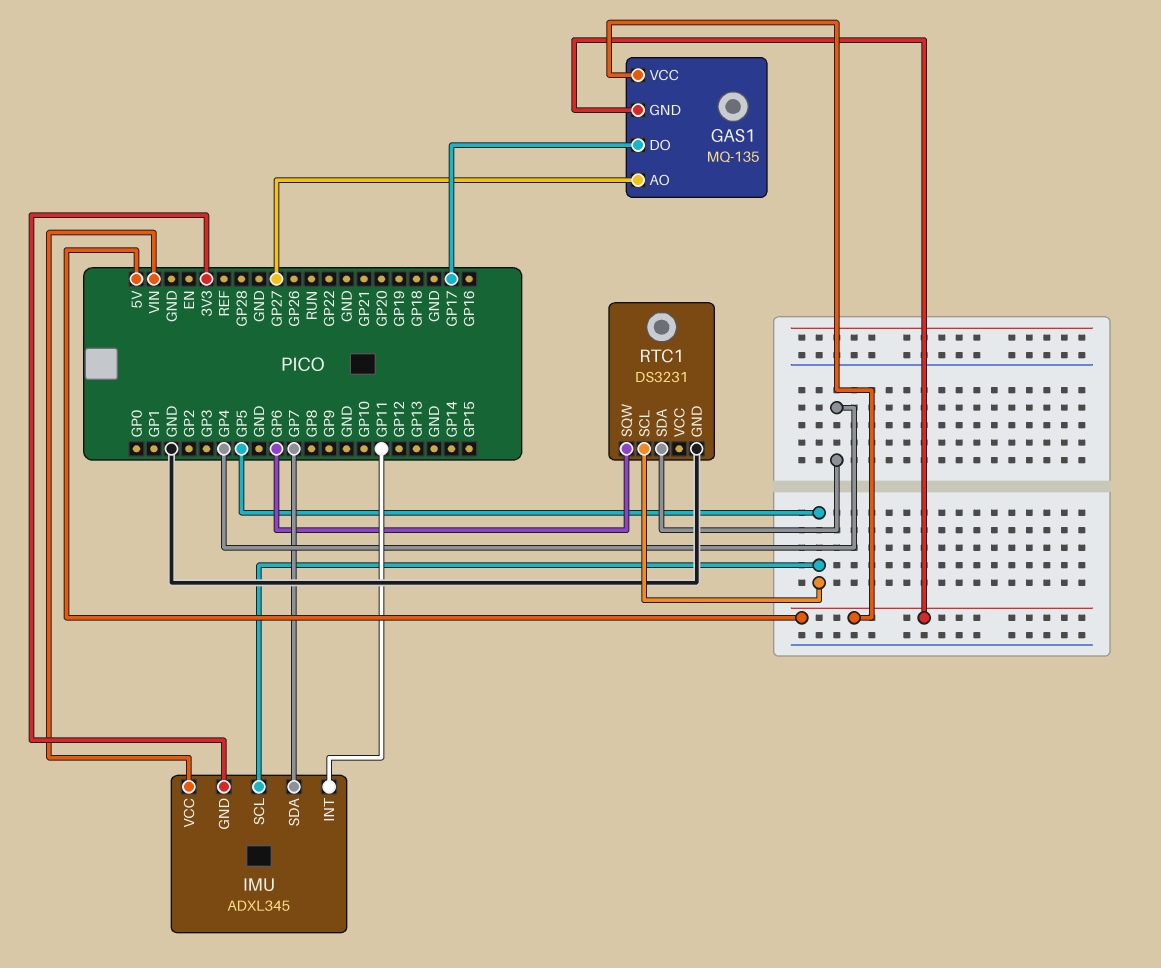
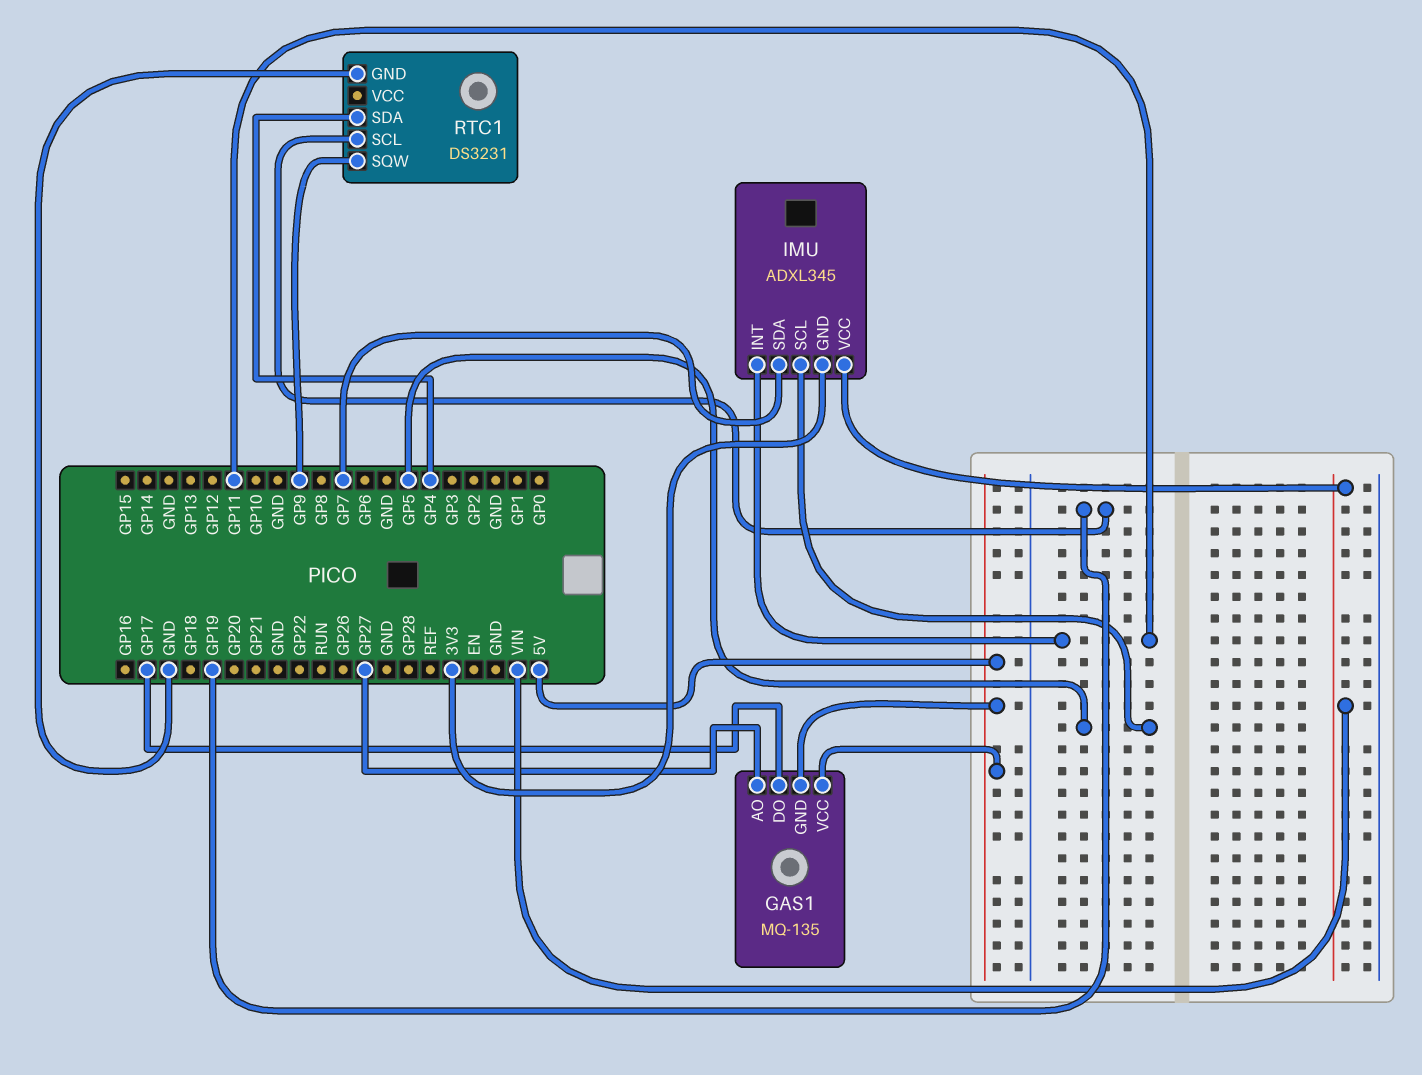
RTC1 pin SCL: GP5 -> GP19
RTC1 pin SQW: GP6 -> GP9

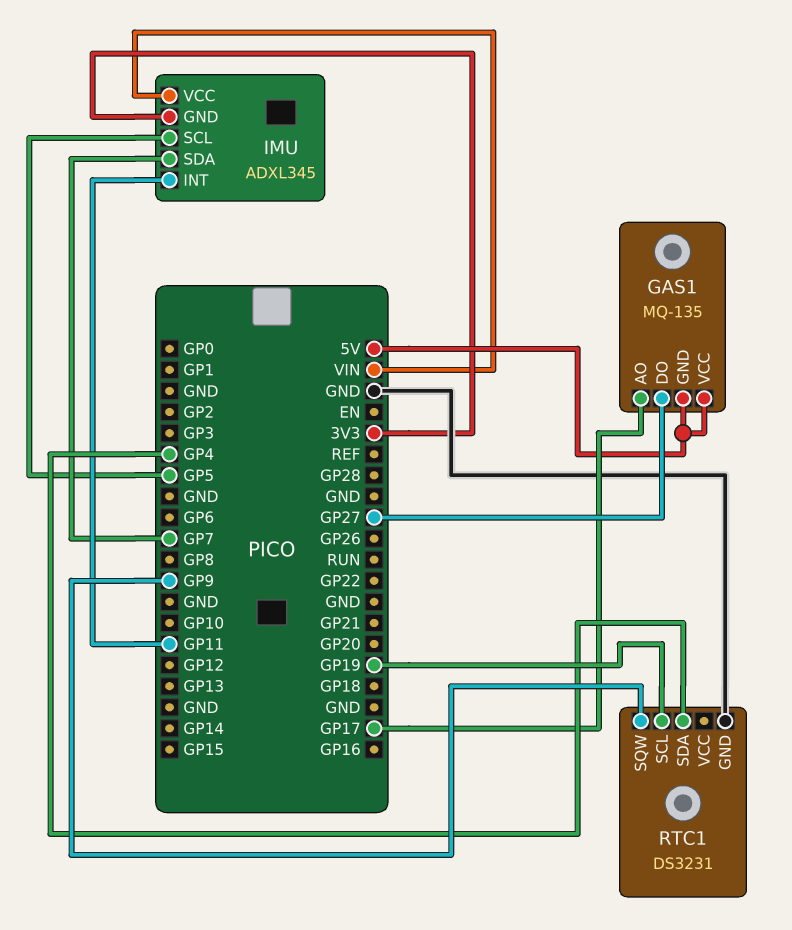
GAS1 pin AO: GP27 -> GP17
GAS1 pin DO: GP17 -> GP27

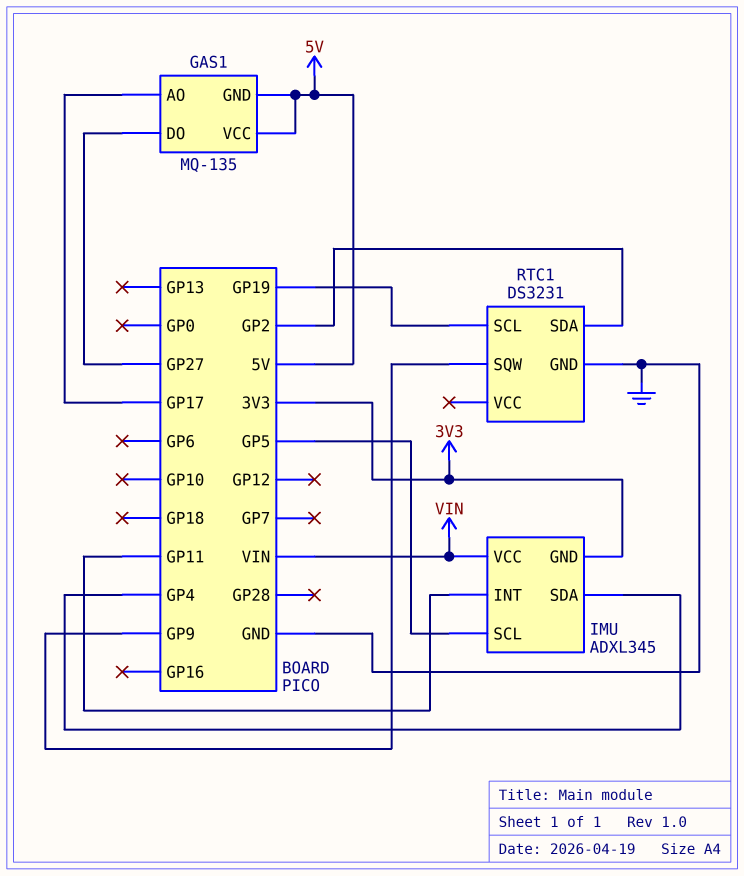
IMU pin SDA: GP7 -> GP4
RTC1 pin SDA: GP4 -> GP2

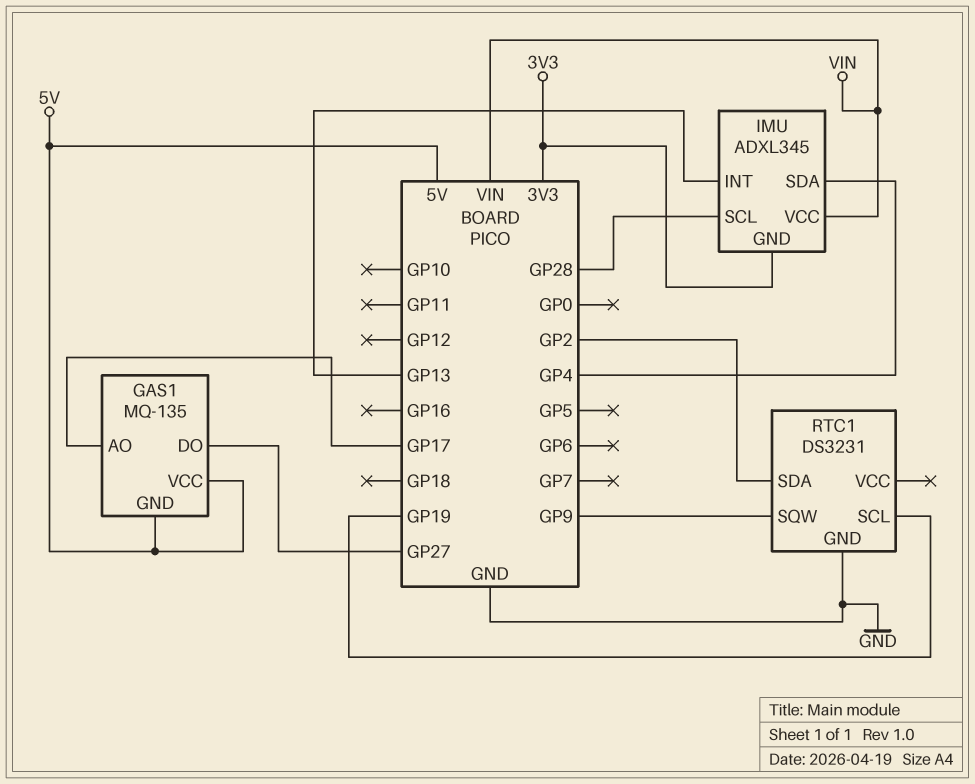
IMU pin INT: GP11 -> GP13
IMU pin SCL: GP5 -> GP28

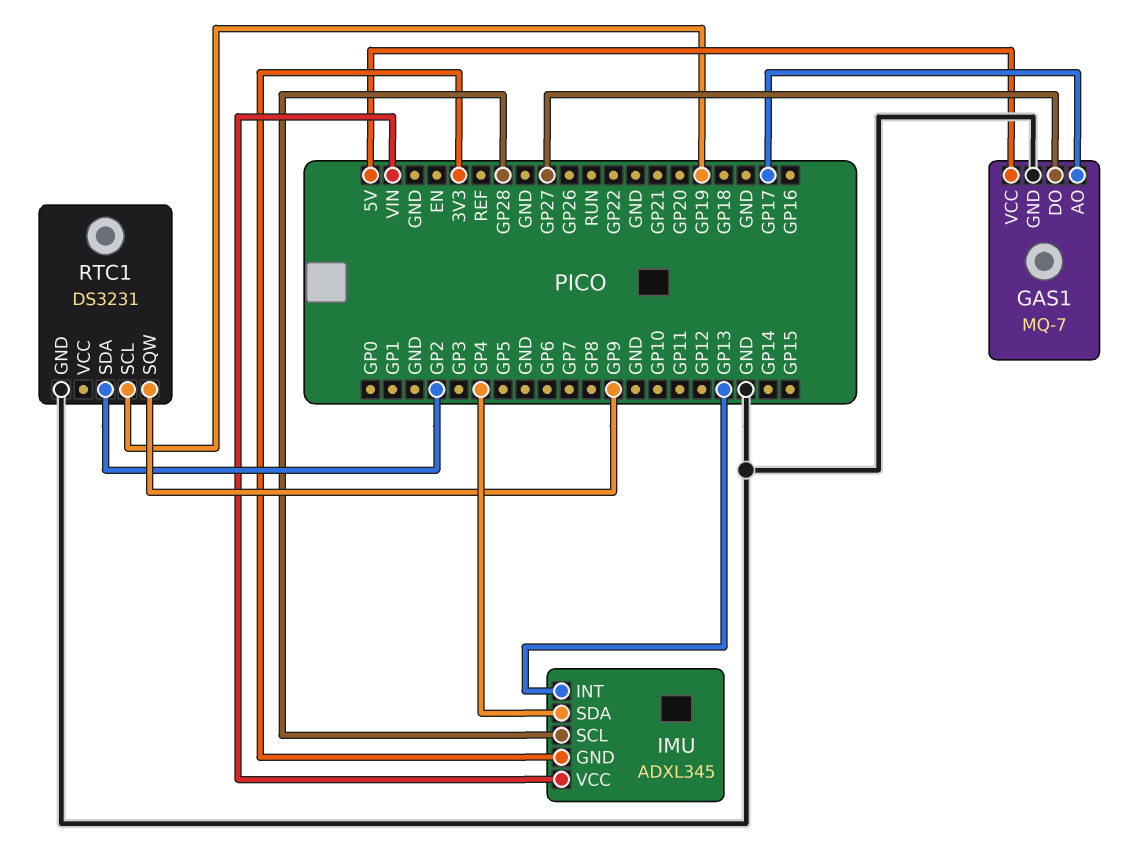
GAS1: MQ-135 -> MQ-7
GAS1 pin GND: 5V -> GND

